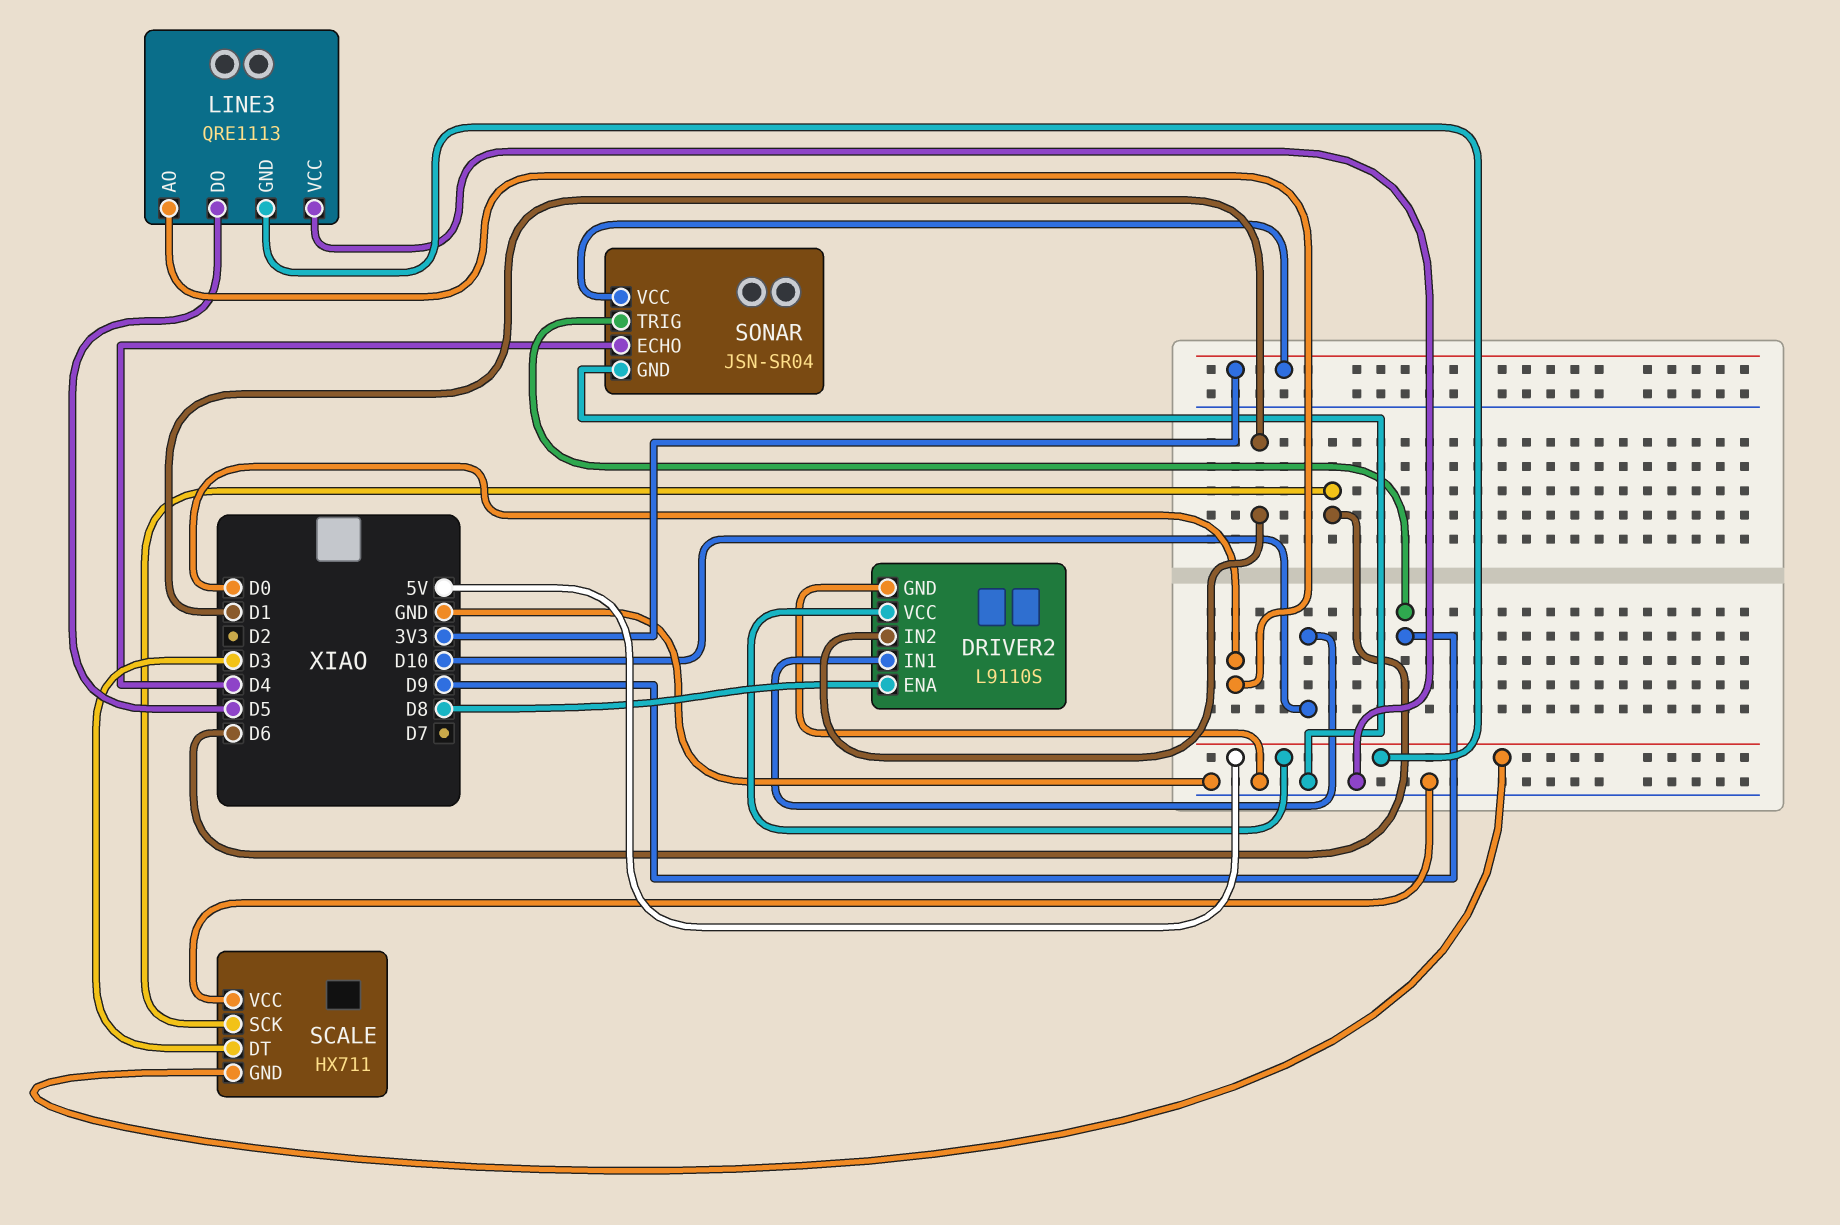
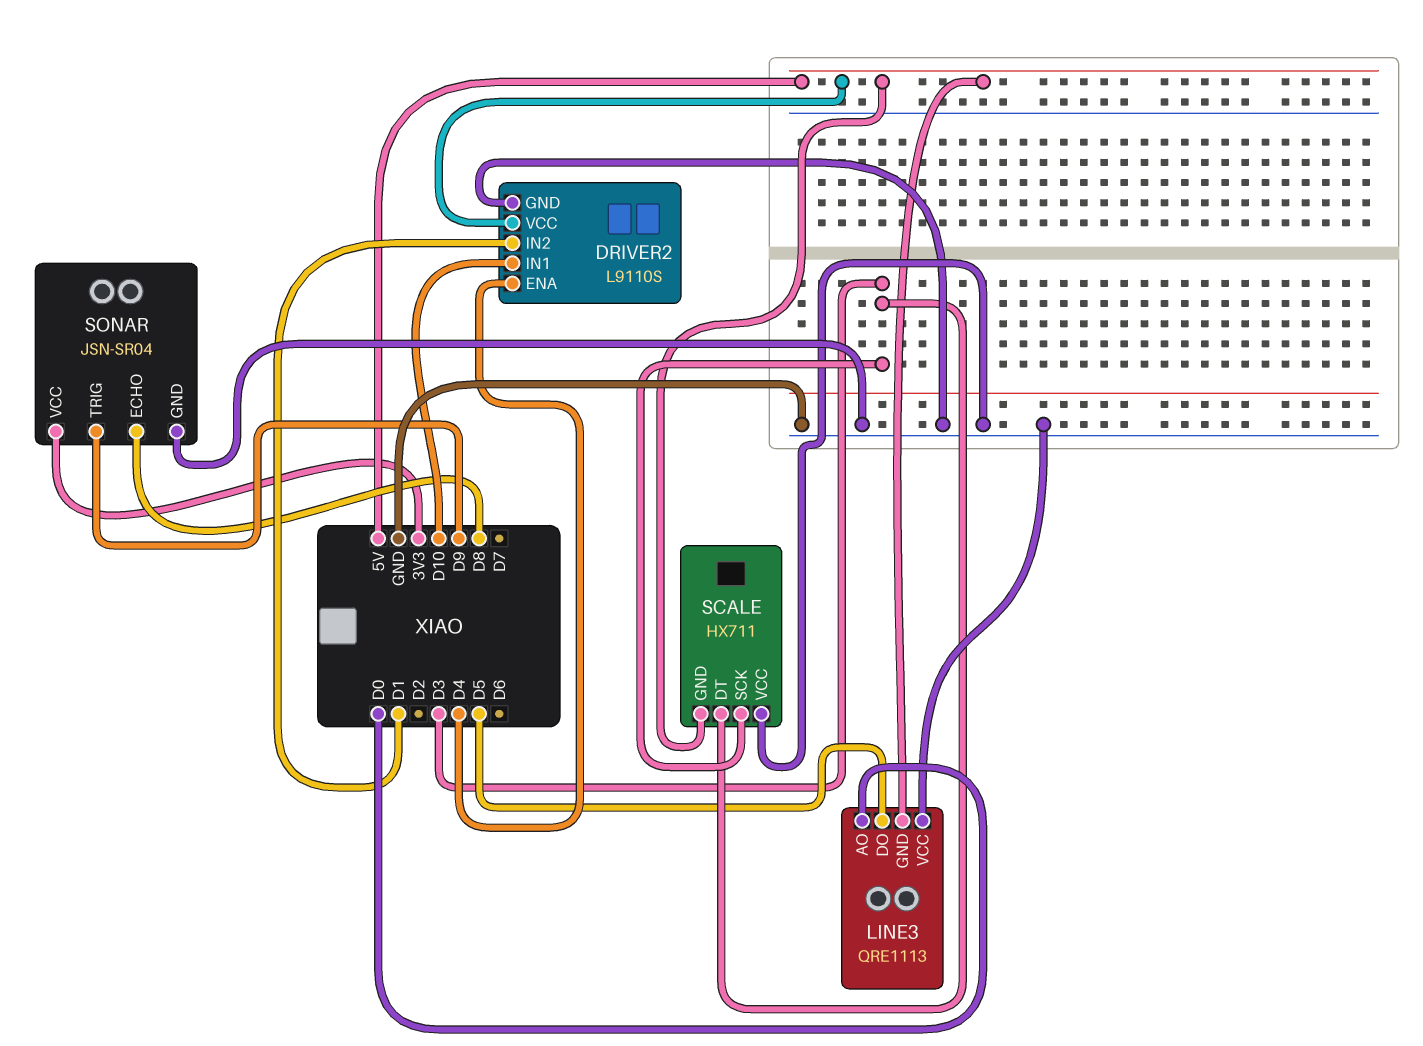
DRIVER2 pin ENA: D8 -> D4
SCALE pin SCK: D6 -> D3
SONAR pin ECHO: D4 -> D8

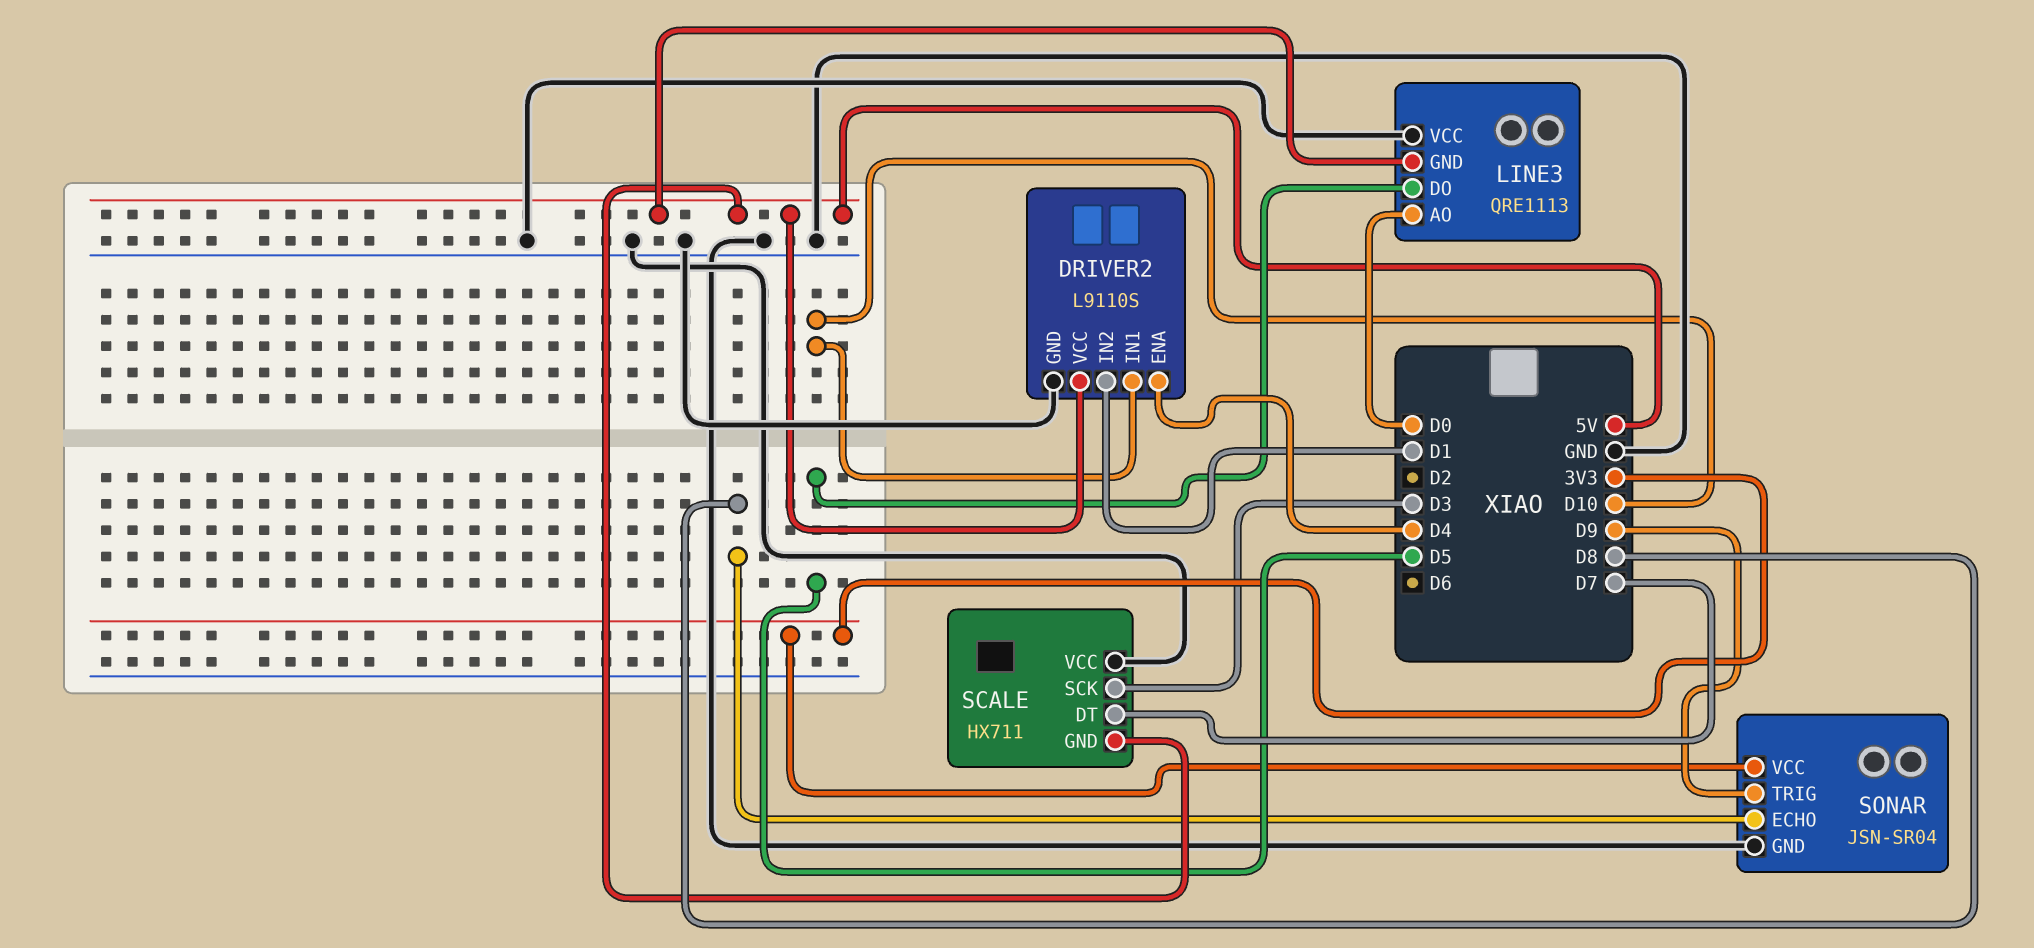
SCALE pin DT: D3 -> D7

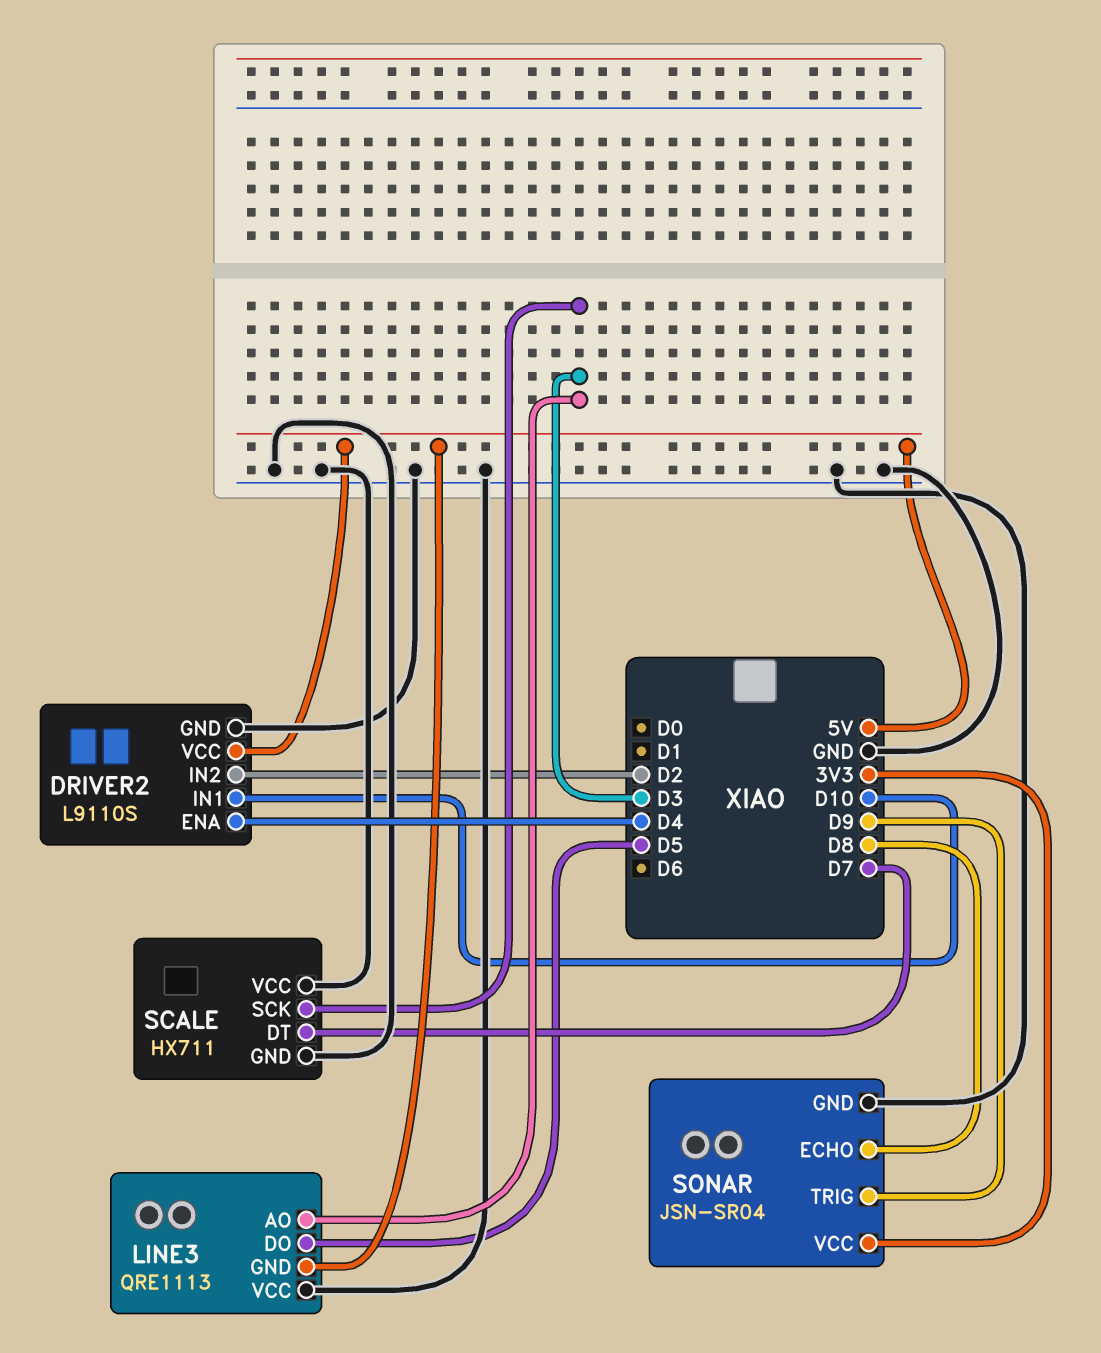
DRIVER2 pin IN2: D1 -> D2
LINE3 pin AO: D0 -> D3
SCALE pin GND: 5V -> GND

